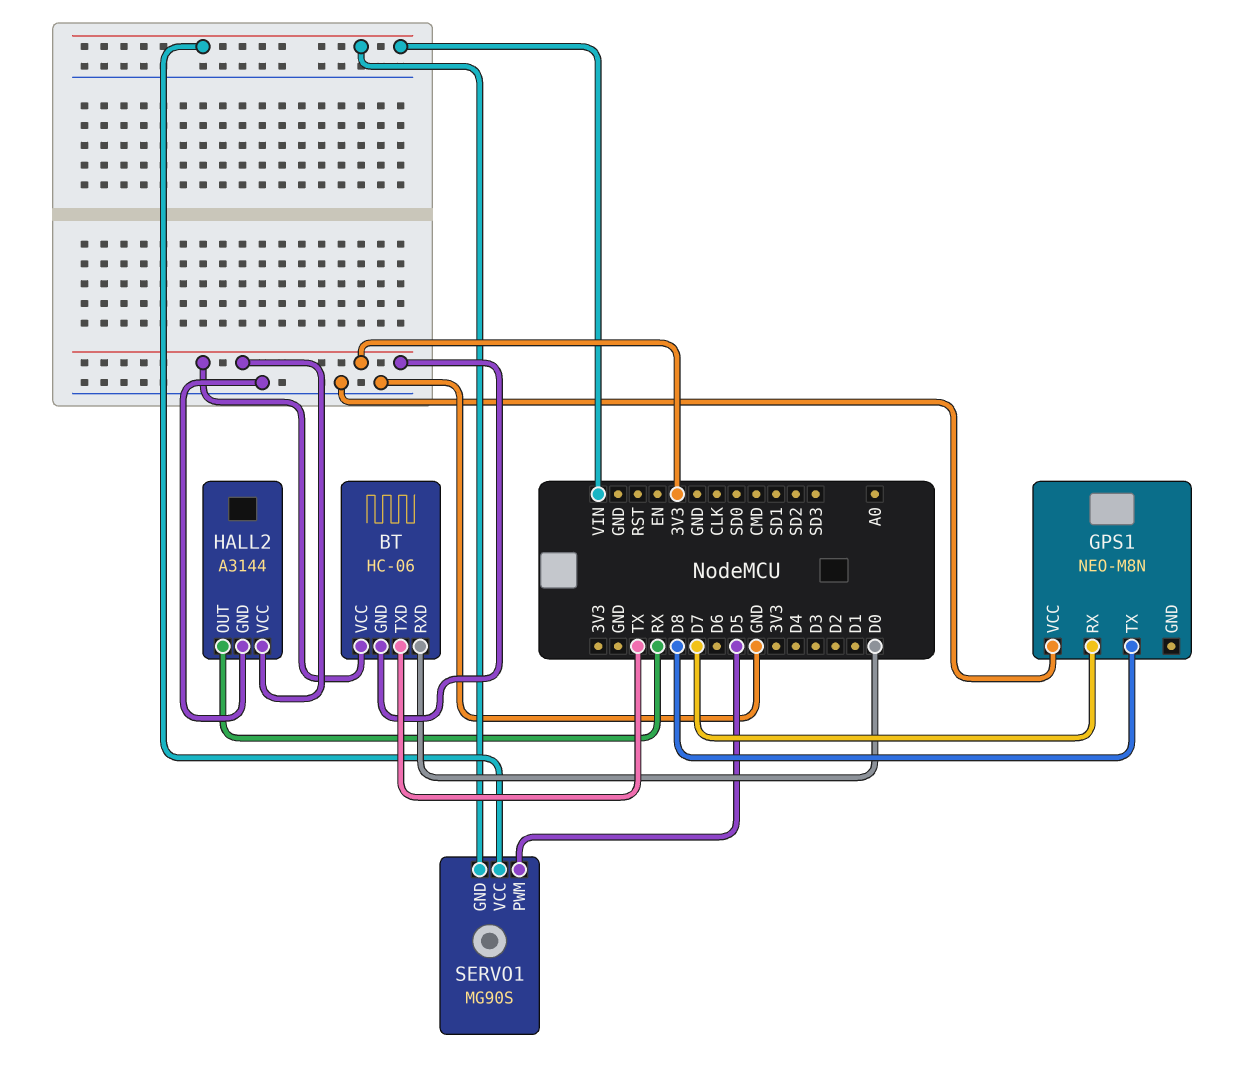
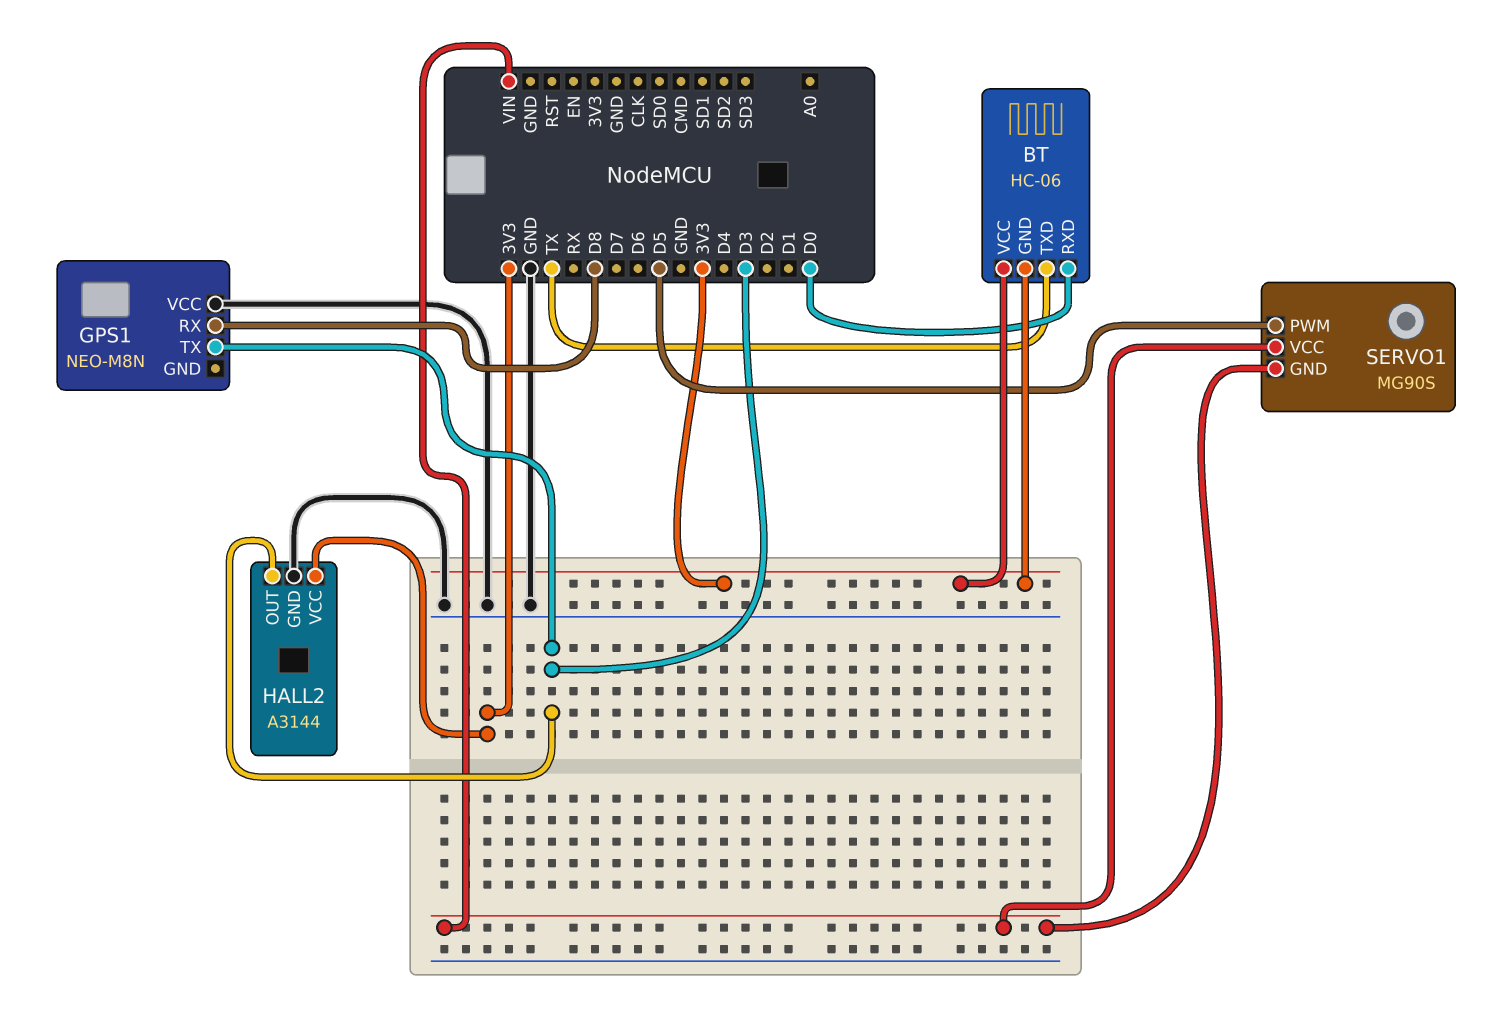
GPS1 pin RX: D7 -> D8
GPS1 pin TX: D8 -> D3
HALL2 pin OUT: RX -> D3

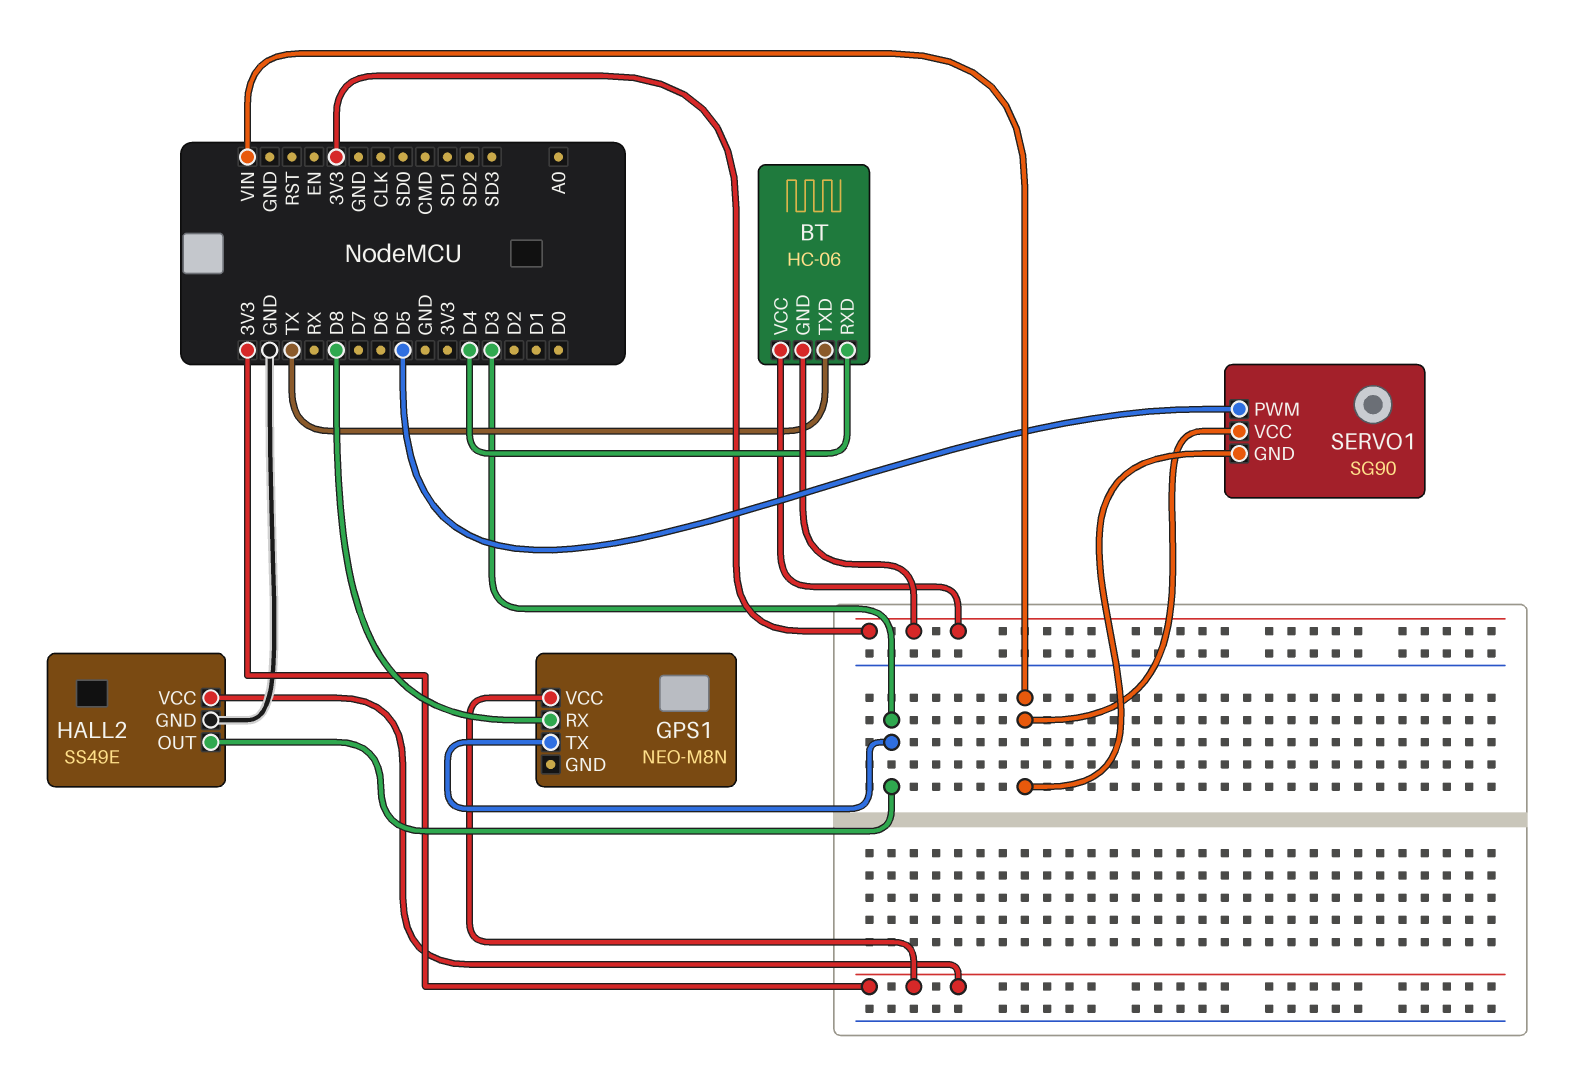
BT pin RXD: D0 -> D4
GPS1 pin VCC: GND -> 3V3
HALL2: A3144 -> SS49E
SERVO1: MG90S -> SG90

